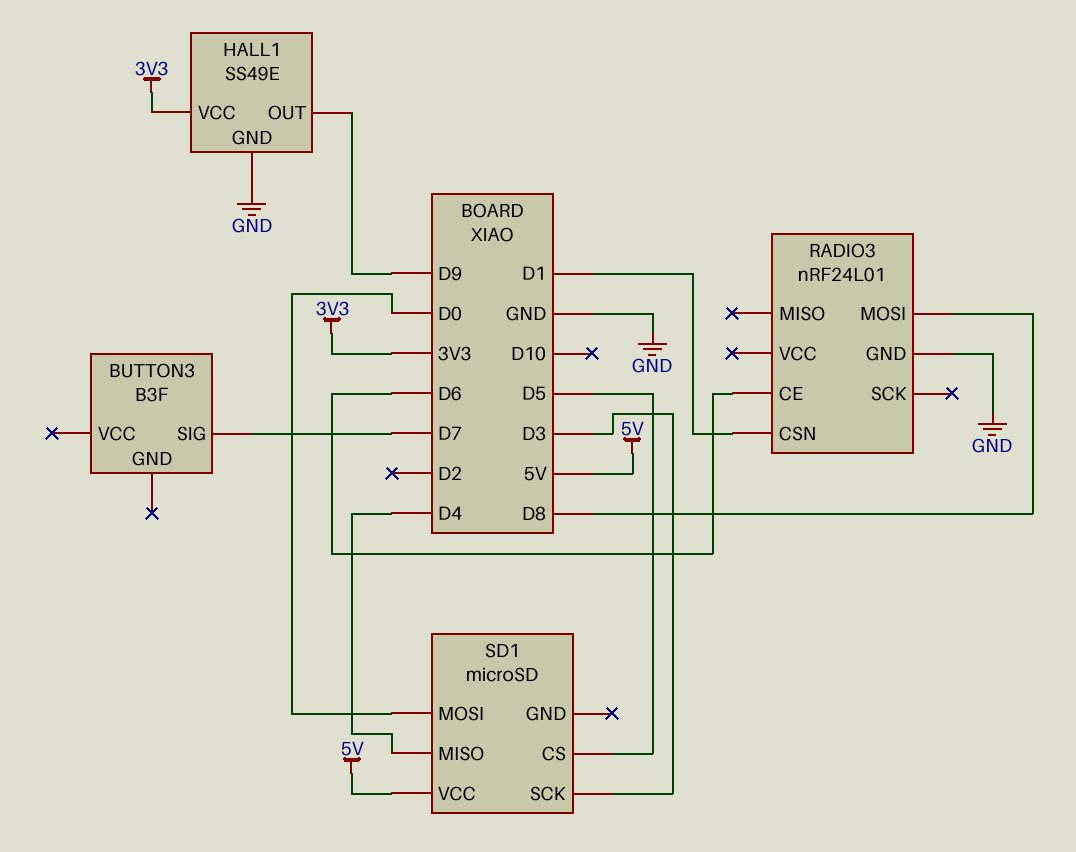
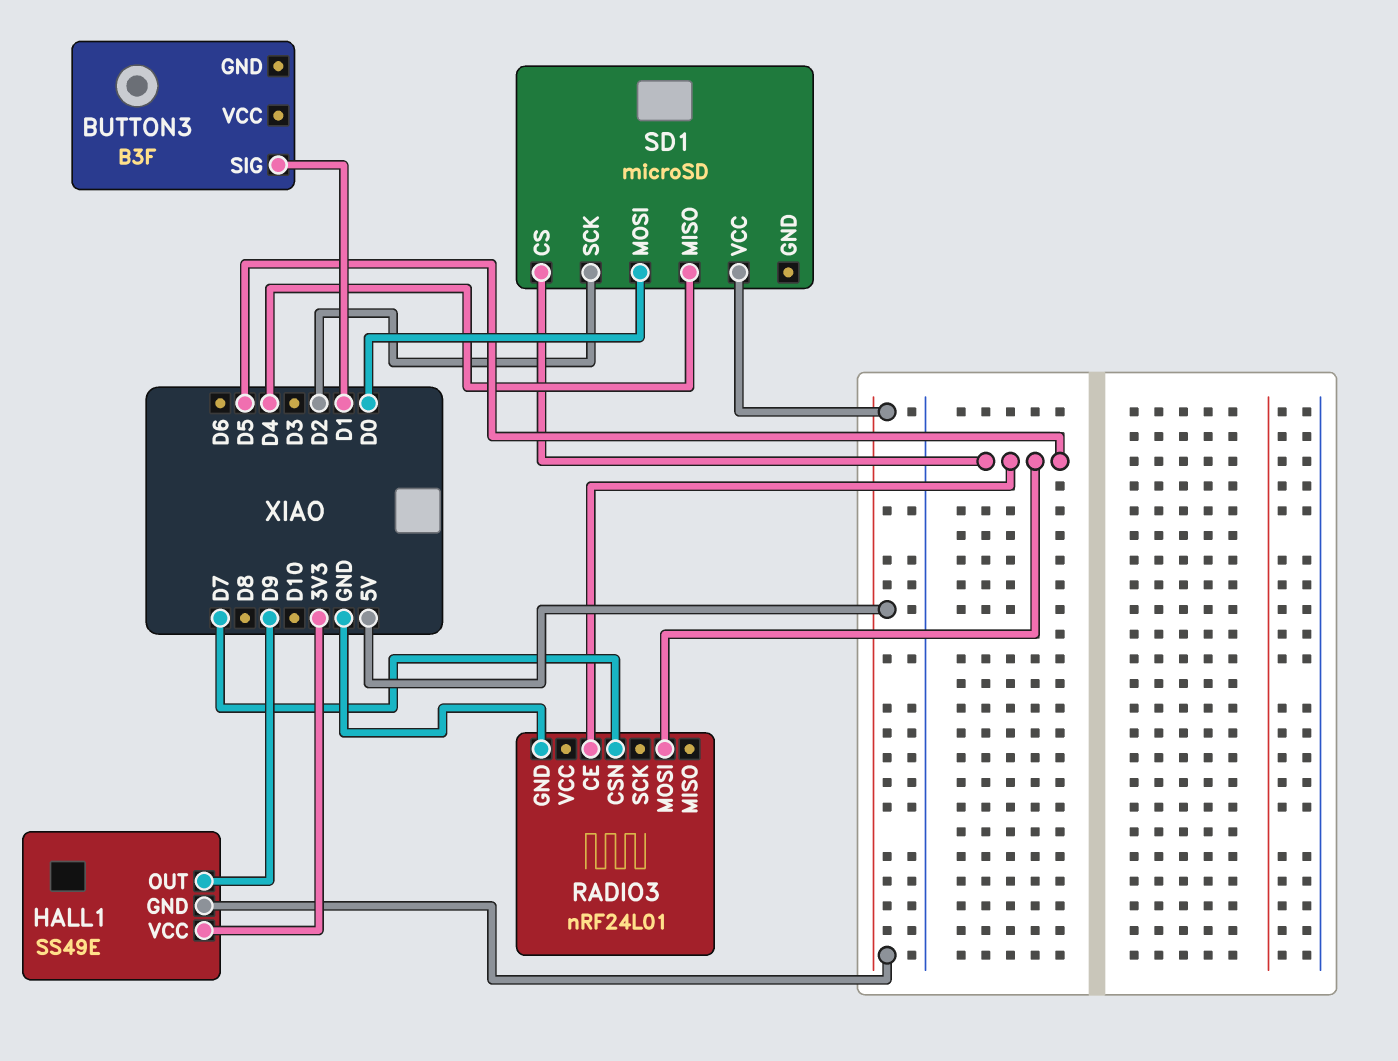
BUTTON3 pin SIG: D7 -> D1
HALL1 pin GND: GND -> 5V
RADIO3 pin CE: D6 -> D5
RADIO3 pin CSN: D1 -> D7
RADIO3 pin MOSI: D8 -> D5
SD1 pin SCK: D3 -> D2

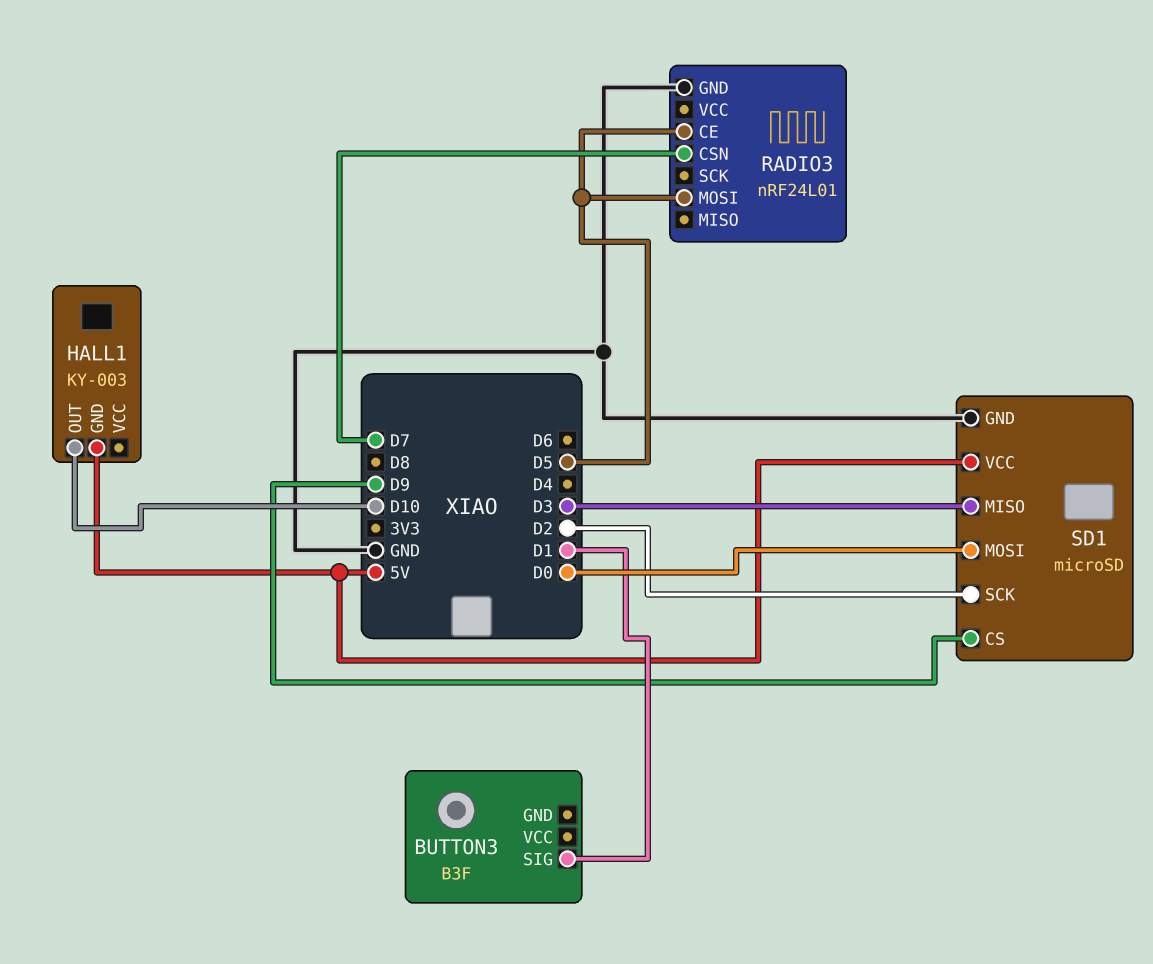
HALL1: SS49E -> KY-003
HALL1 pin OUT: D9 -> D10
HALL1 pin VCC: 3V3 -> none
SD1 pin CS: D5 -> D9
SD1 pin GND: none -> GND
SD1 pin MISO: D4 -> D3

